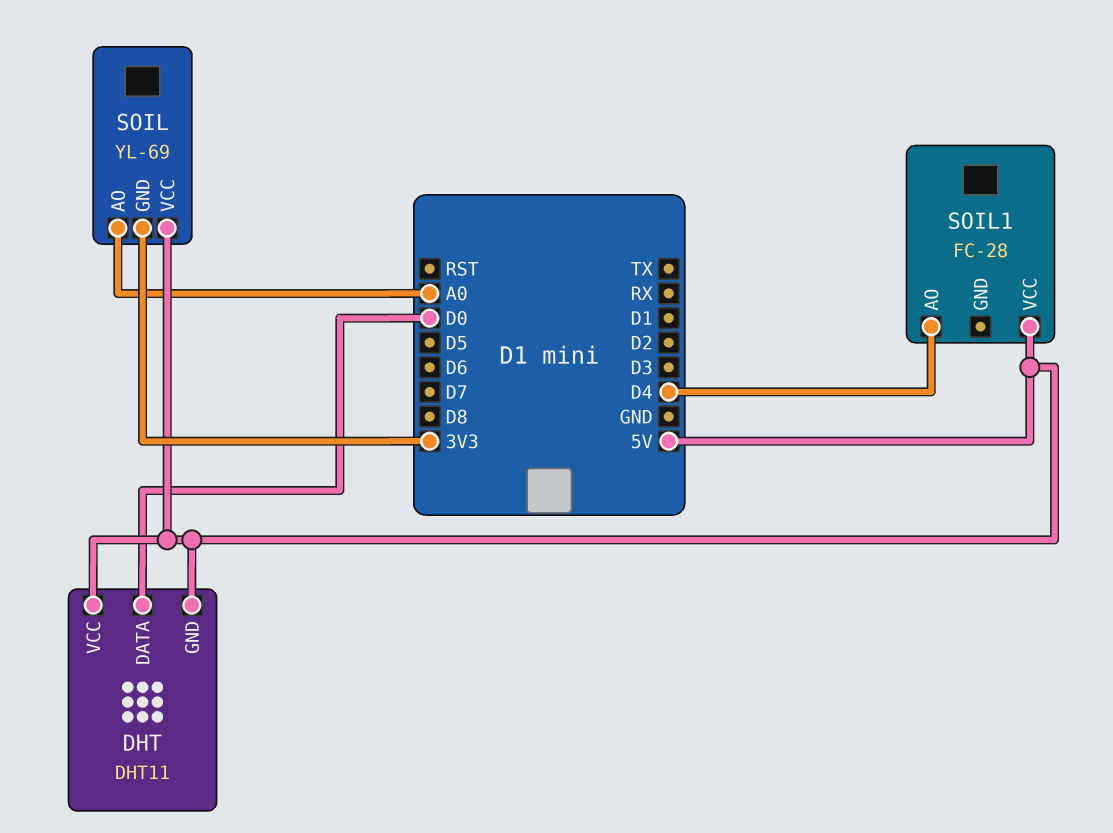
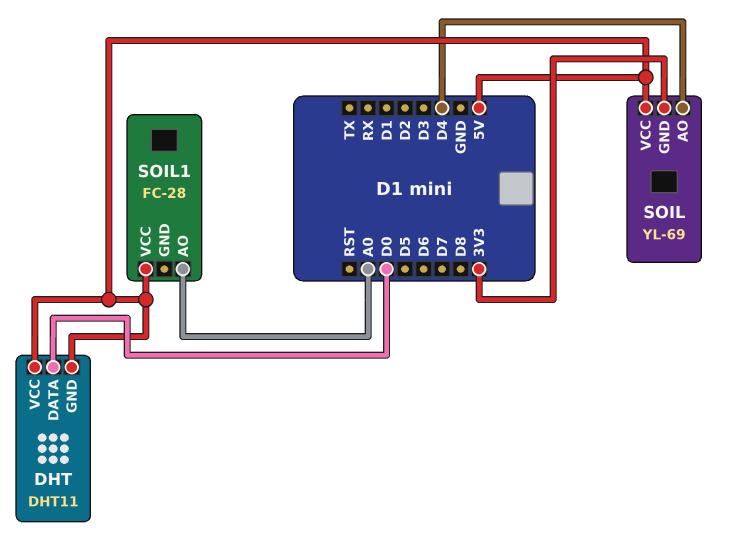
SOIL pin AO: A0 -> D4
SOIL1 pin AO: D4 -> A0

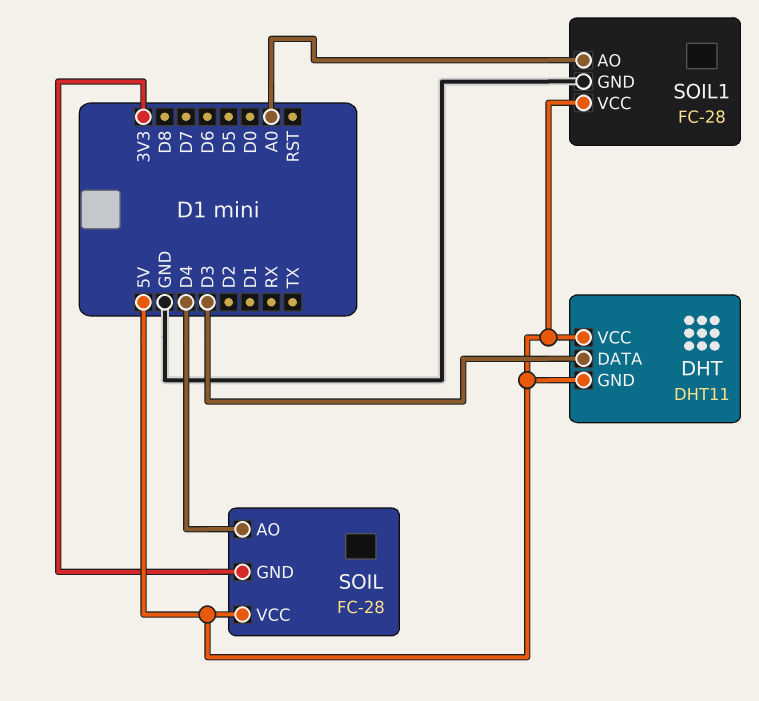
DHT pin DATA: D0 -> D3
SOIL: YL-69 -> FC-28
SOIL1 pin GND: none -> GND

